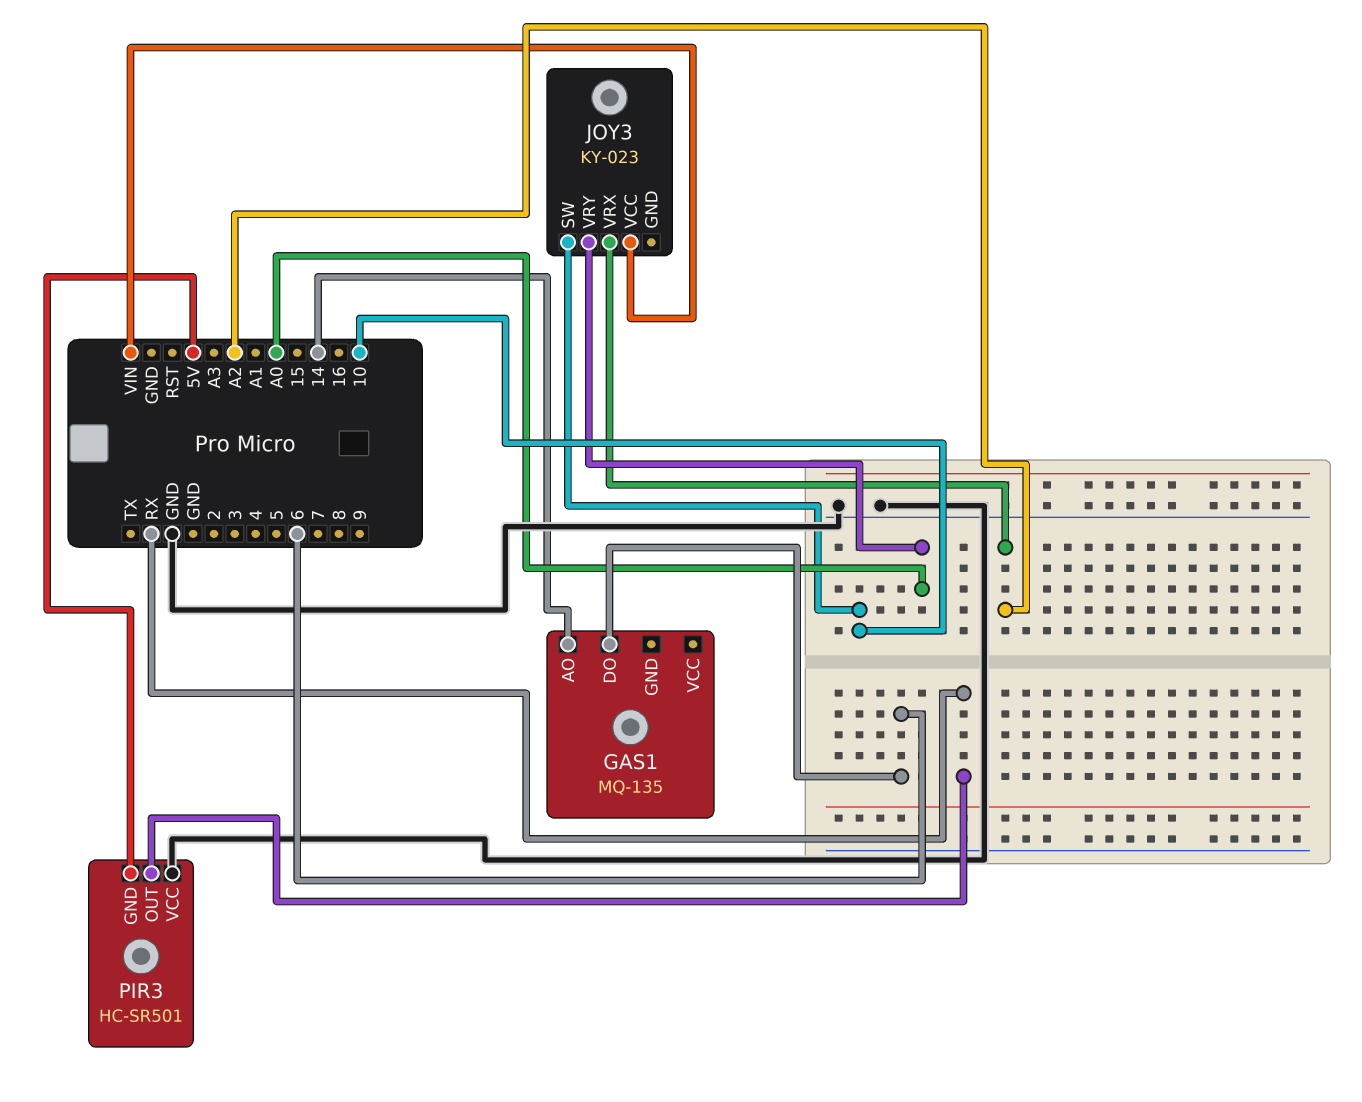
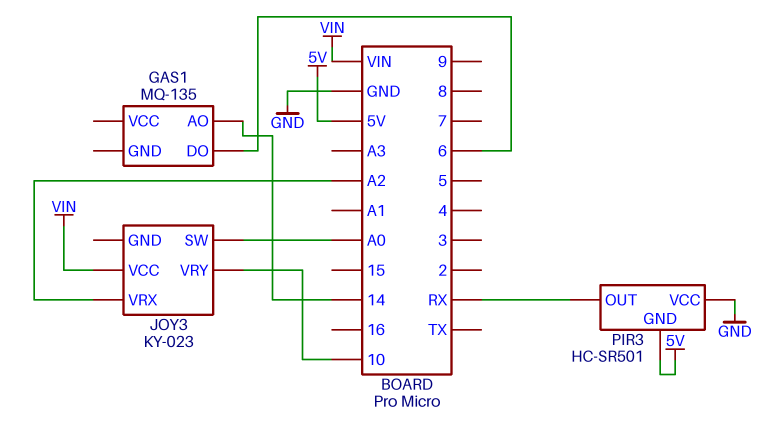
JOY3 pin SW: 10 -> A0
JOY3 pin VRY: A0 -> 10

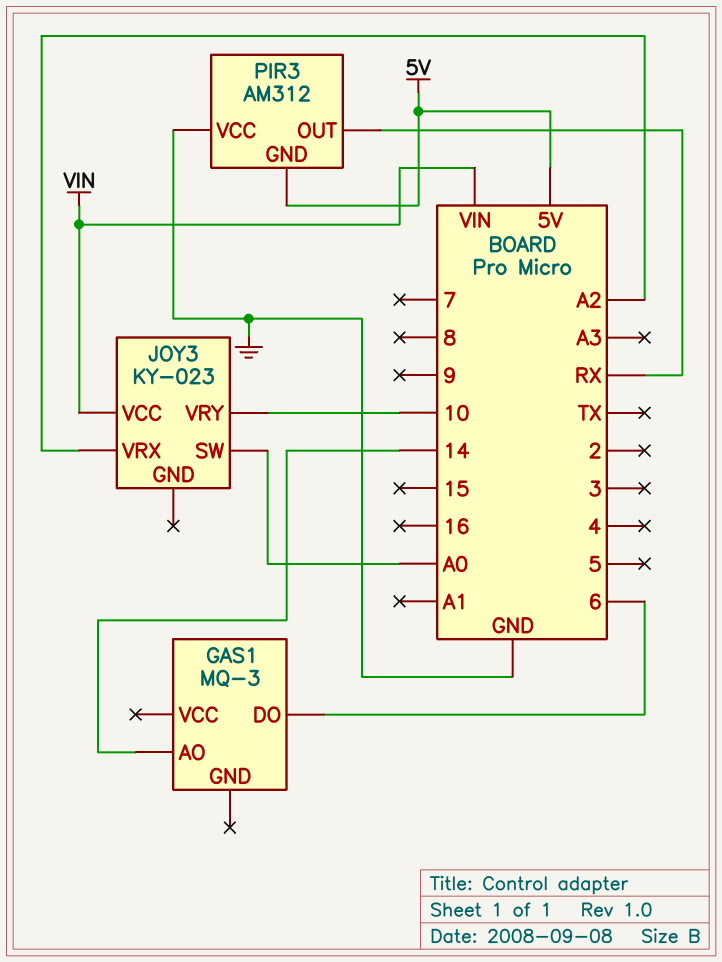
GAS1: MQ-135 -> MQ-3
PIR3: HC-SR501 -> AM312

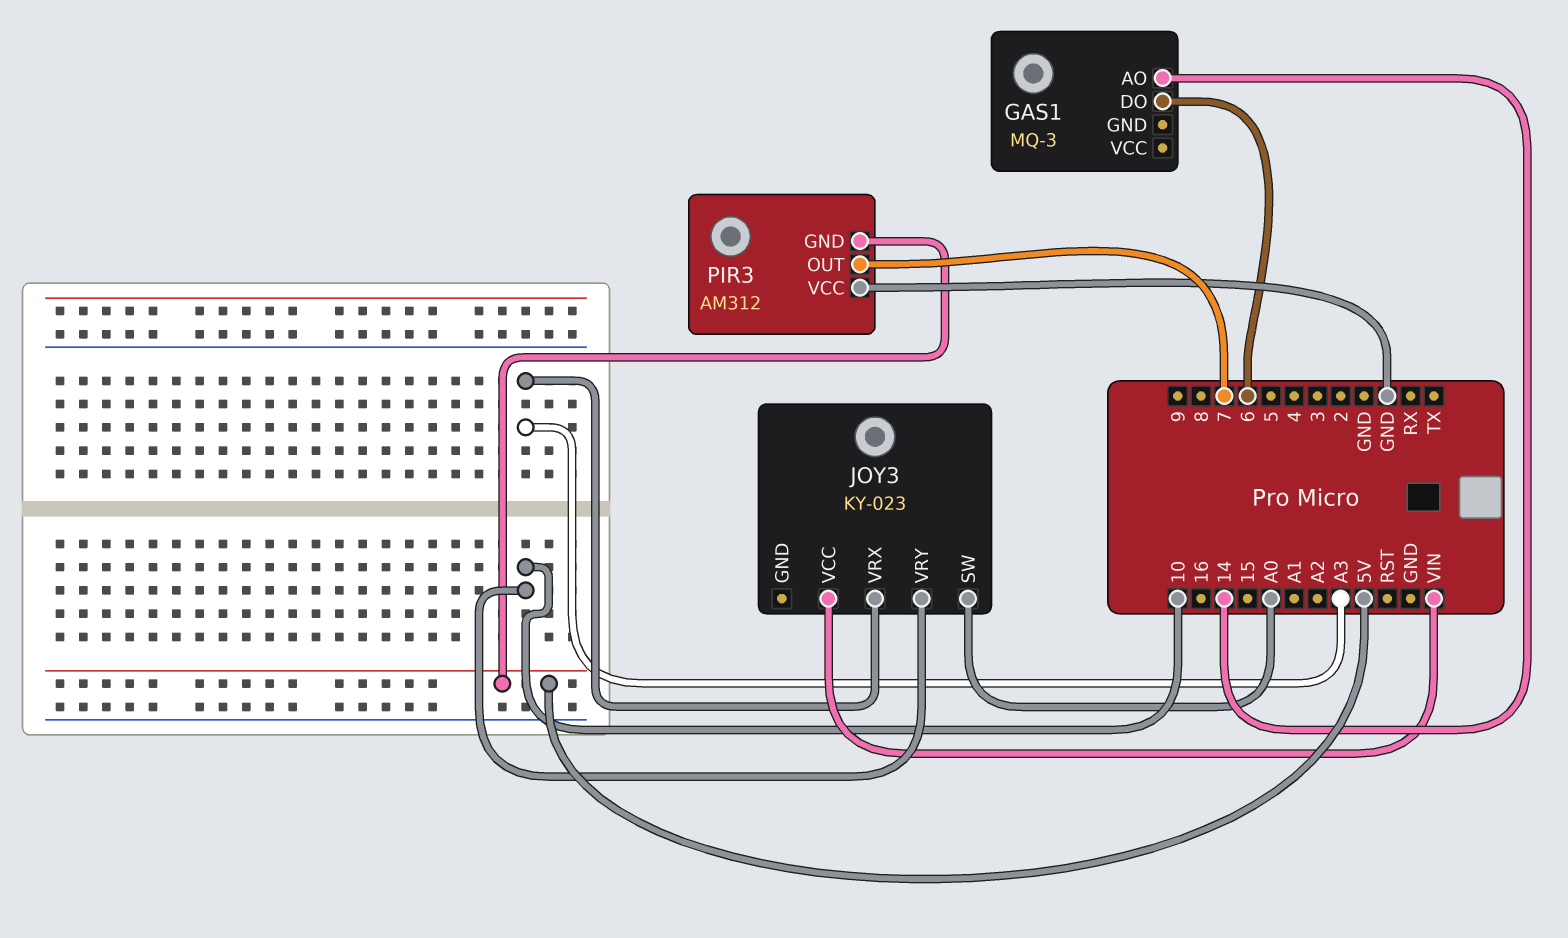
JOY3 pin VRX: A2 -> A3
PIR3 pin OUT: RX -> 7

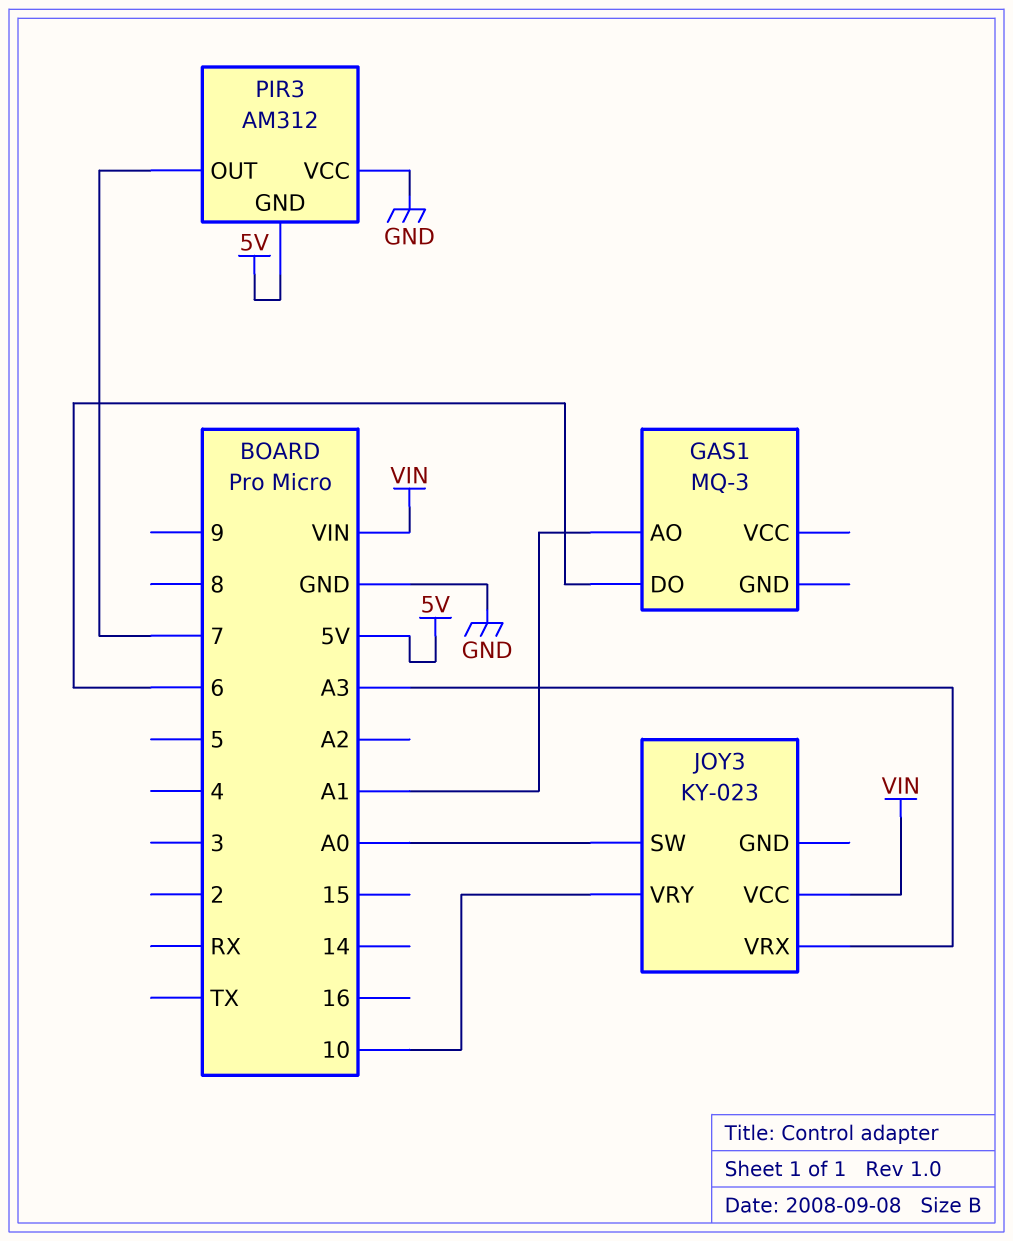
GAS1 pin AO: 14 -> A1

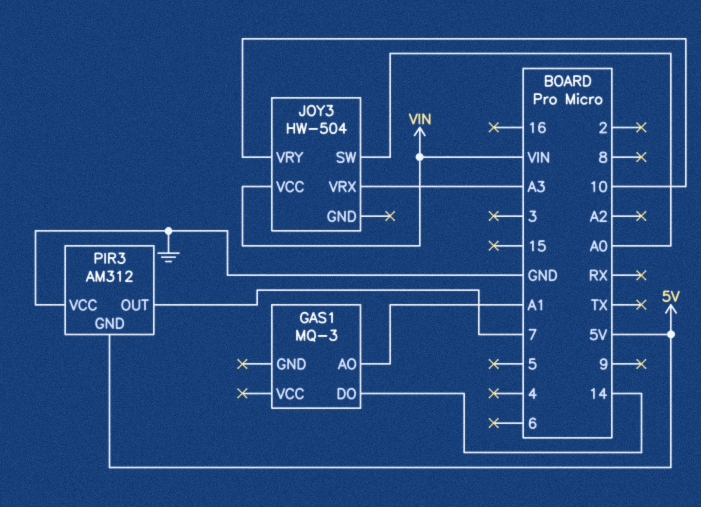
GAS1 pin DO: 6 -> 14
JOY3: KY-023 -> HW-504

